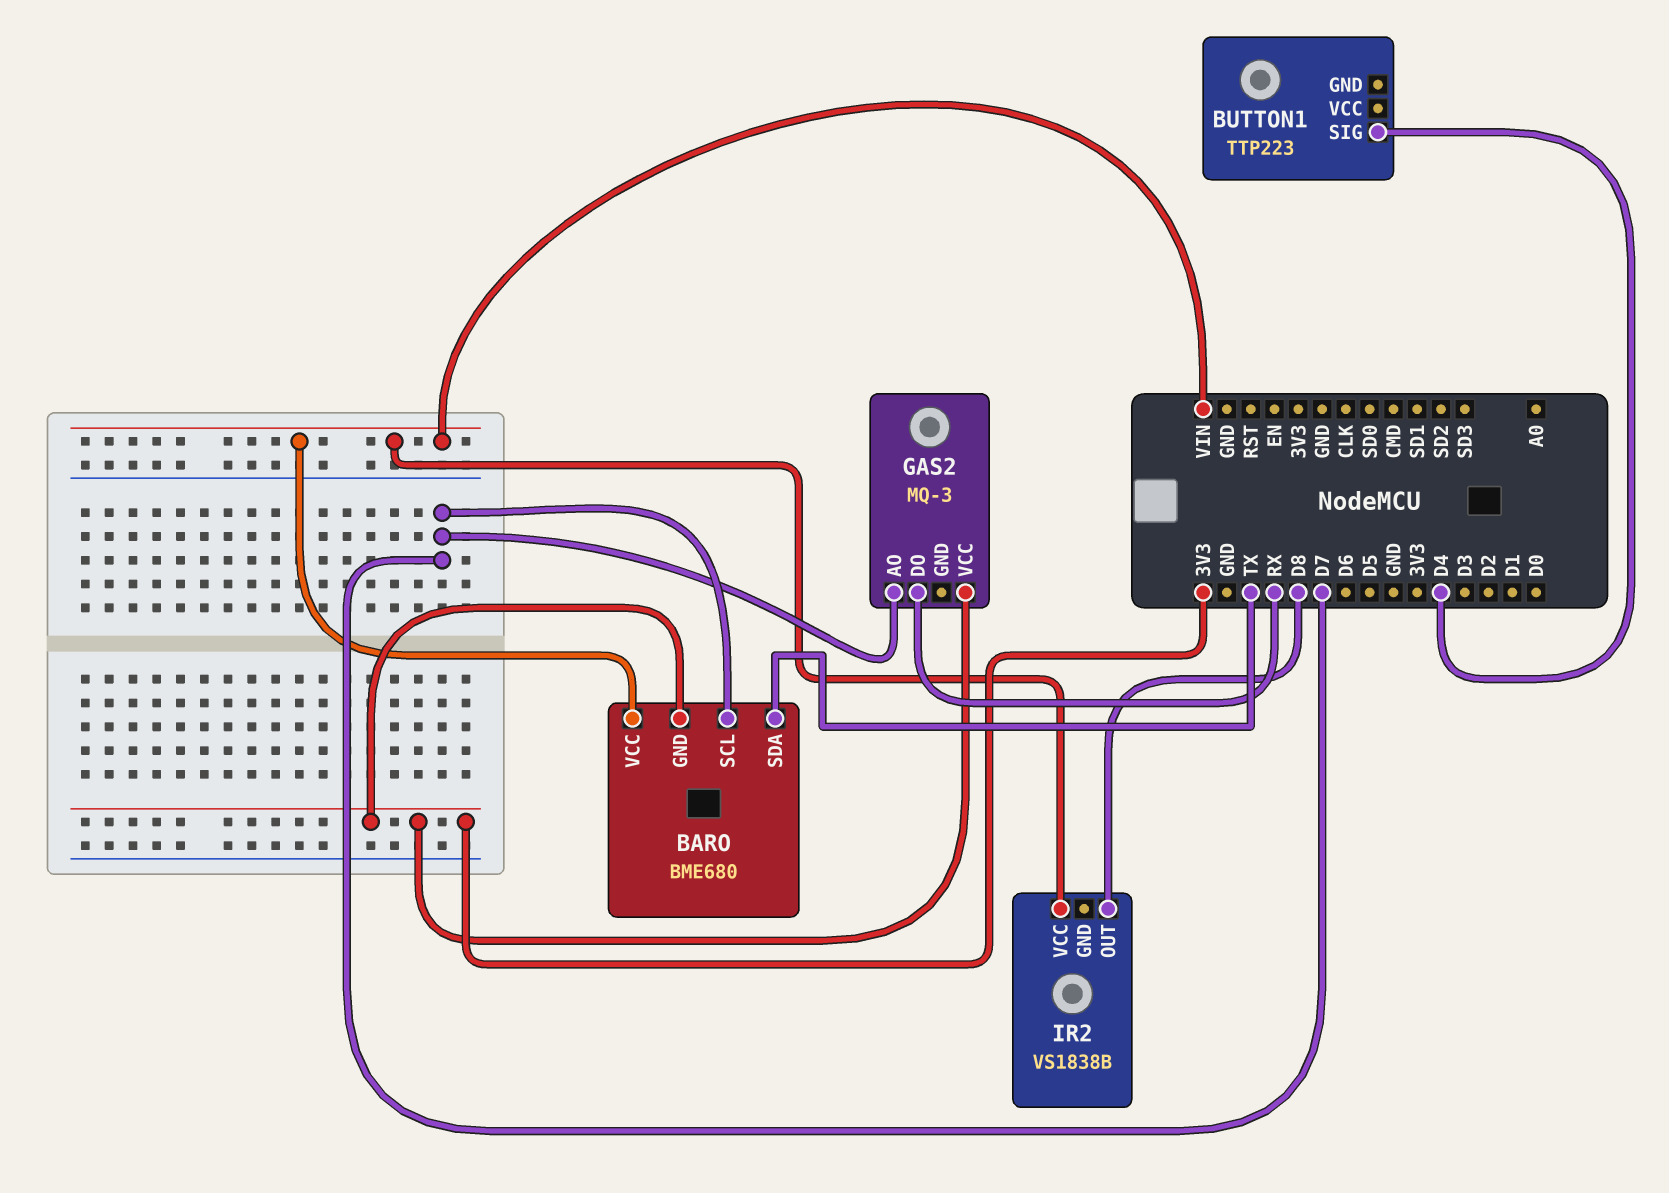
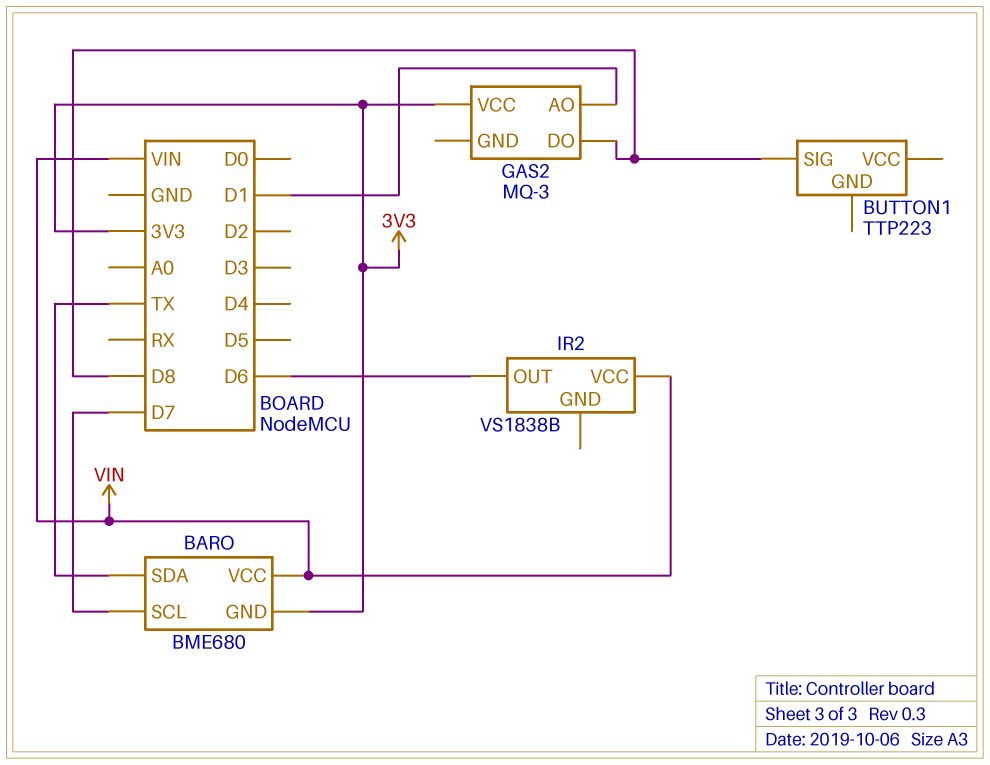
BUTTON1 pin SIG: D4 -> D8
GAS2 pin AO: D7 -> D1
GAS2 pin DO: RX -> D8
IR2 pin OUT: D8 -> D6

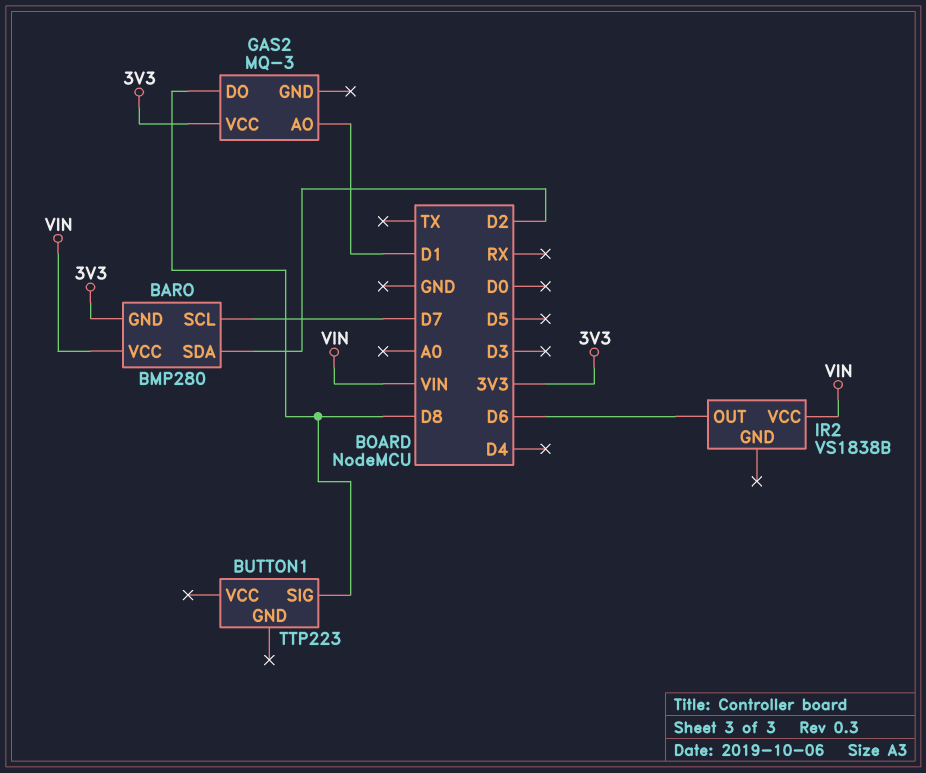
BARO: BME680 -> BMP280
BARO pin SDA: TX -> D2

